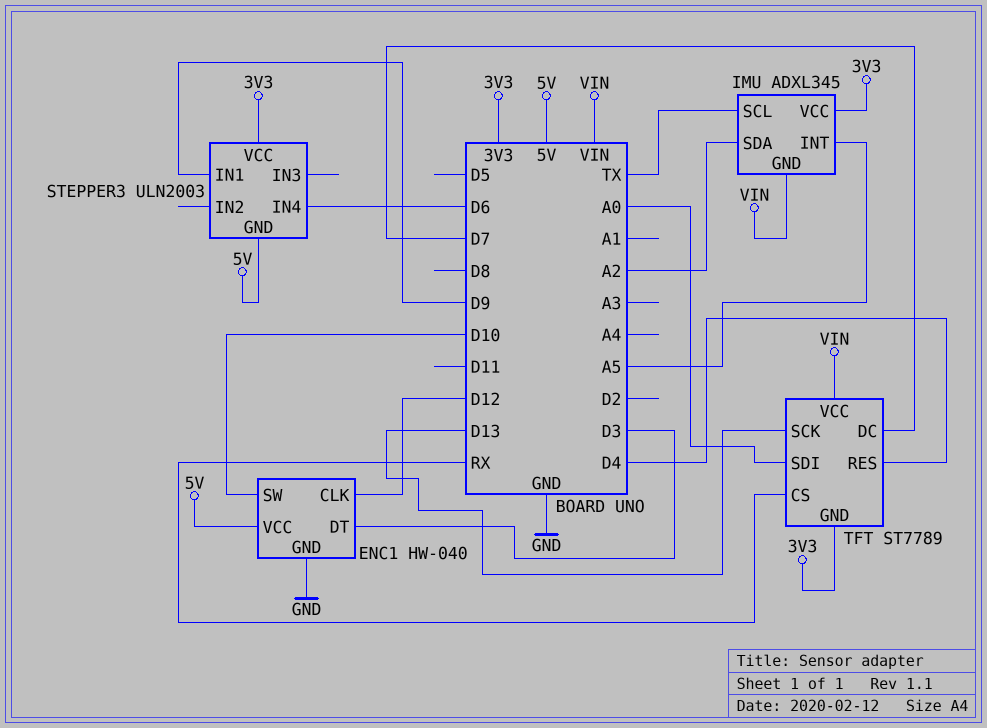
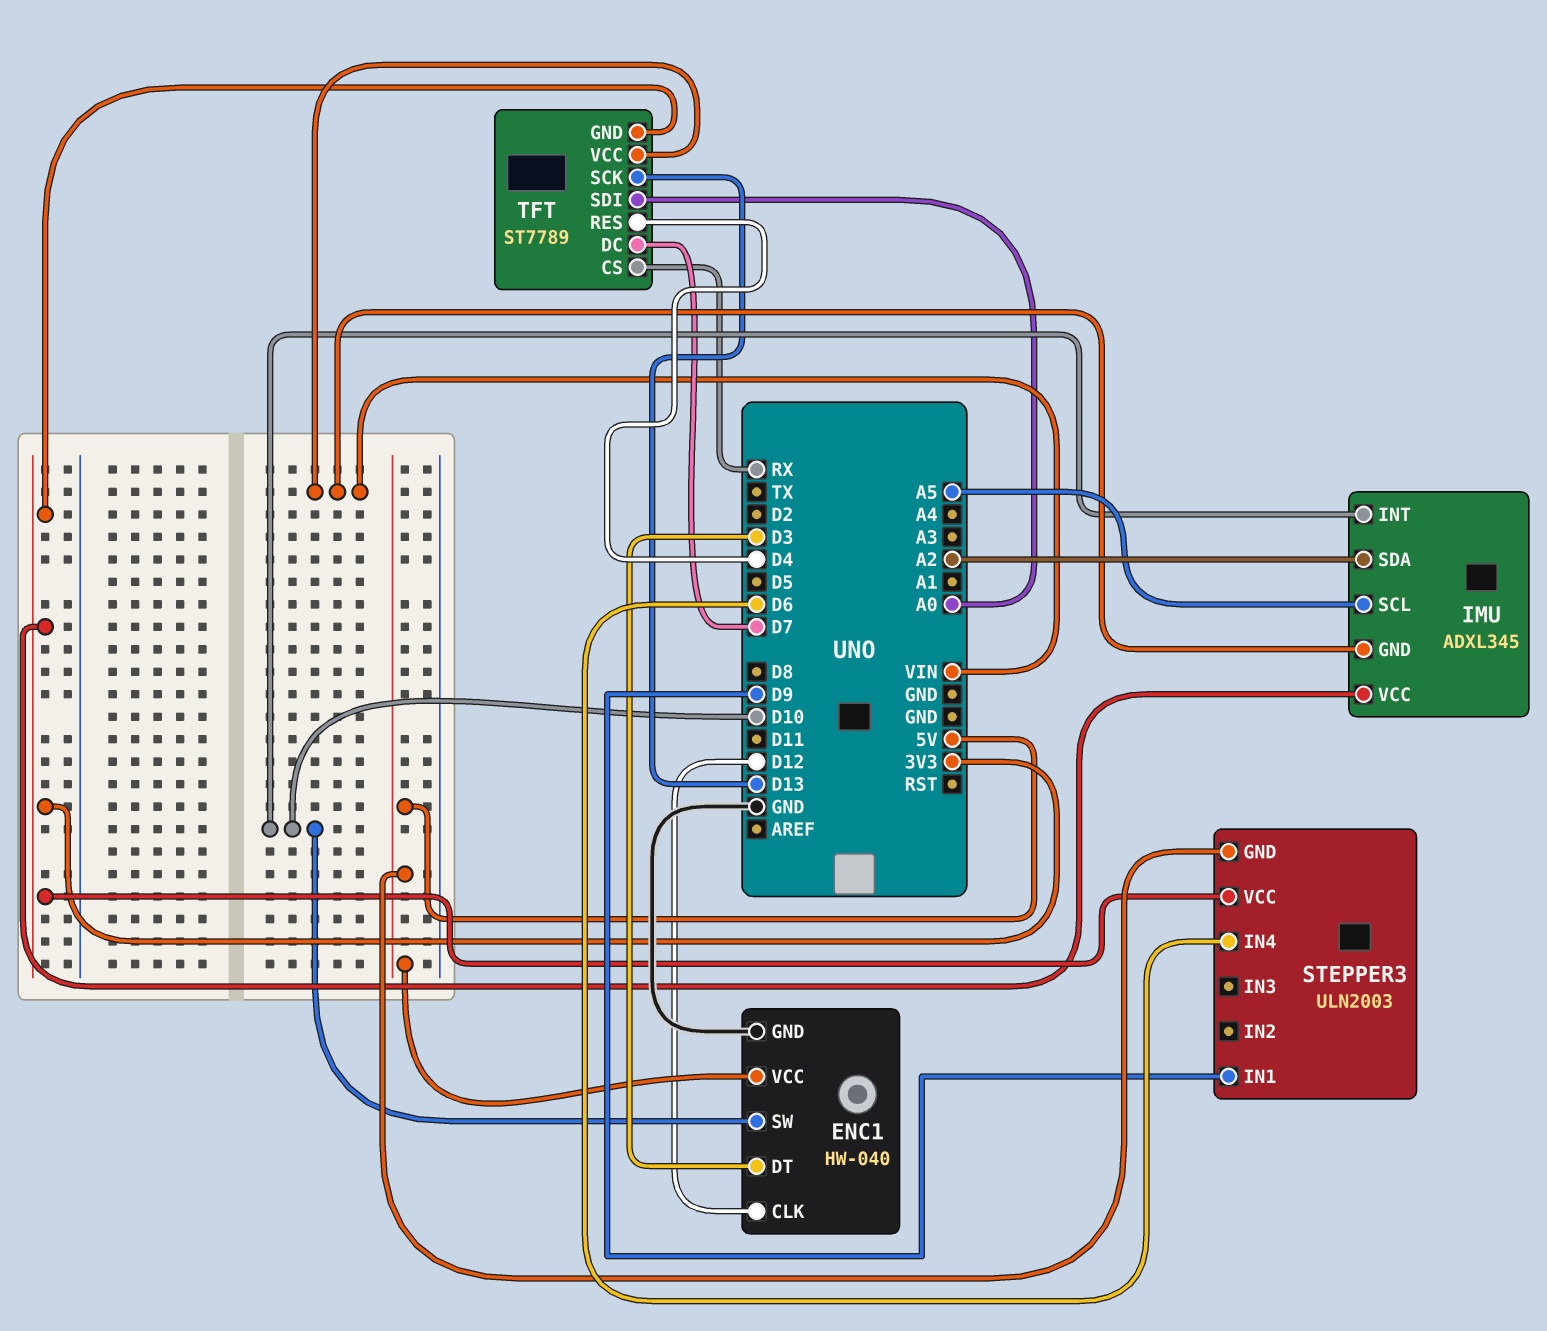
IMU pin INT: A5 -> D10
IMU pin SCL: TX -> A5

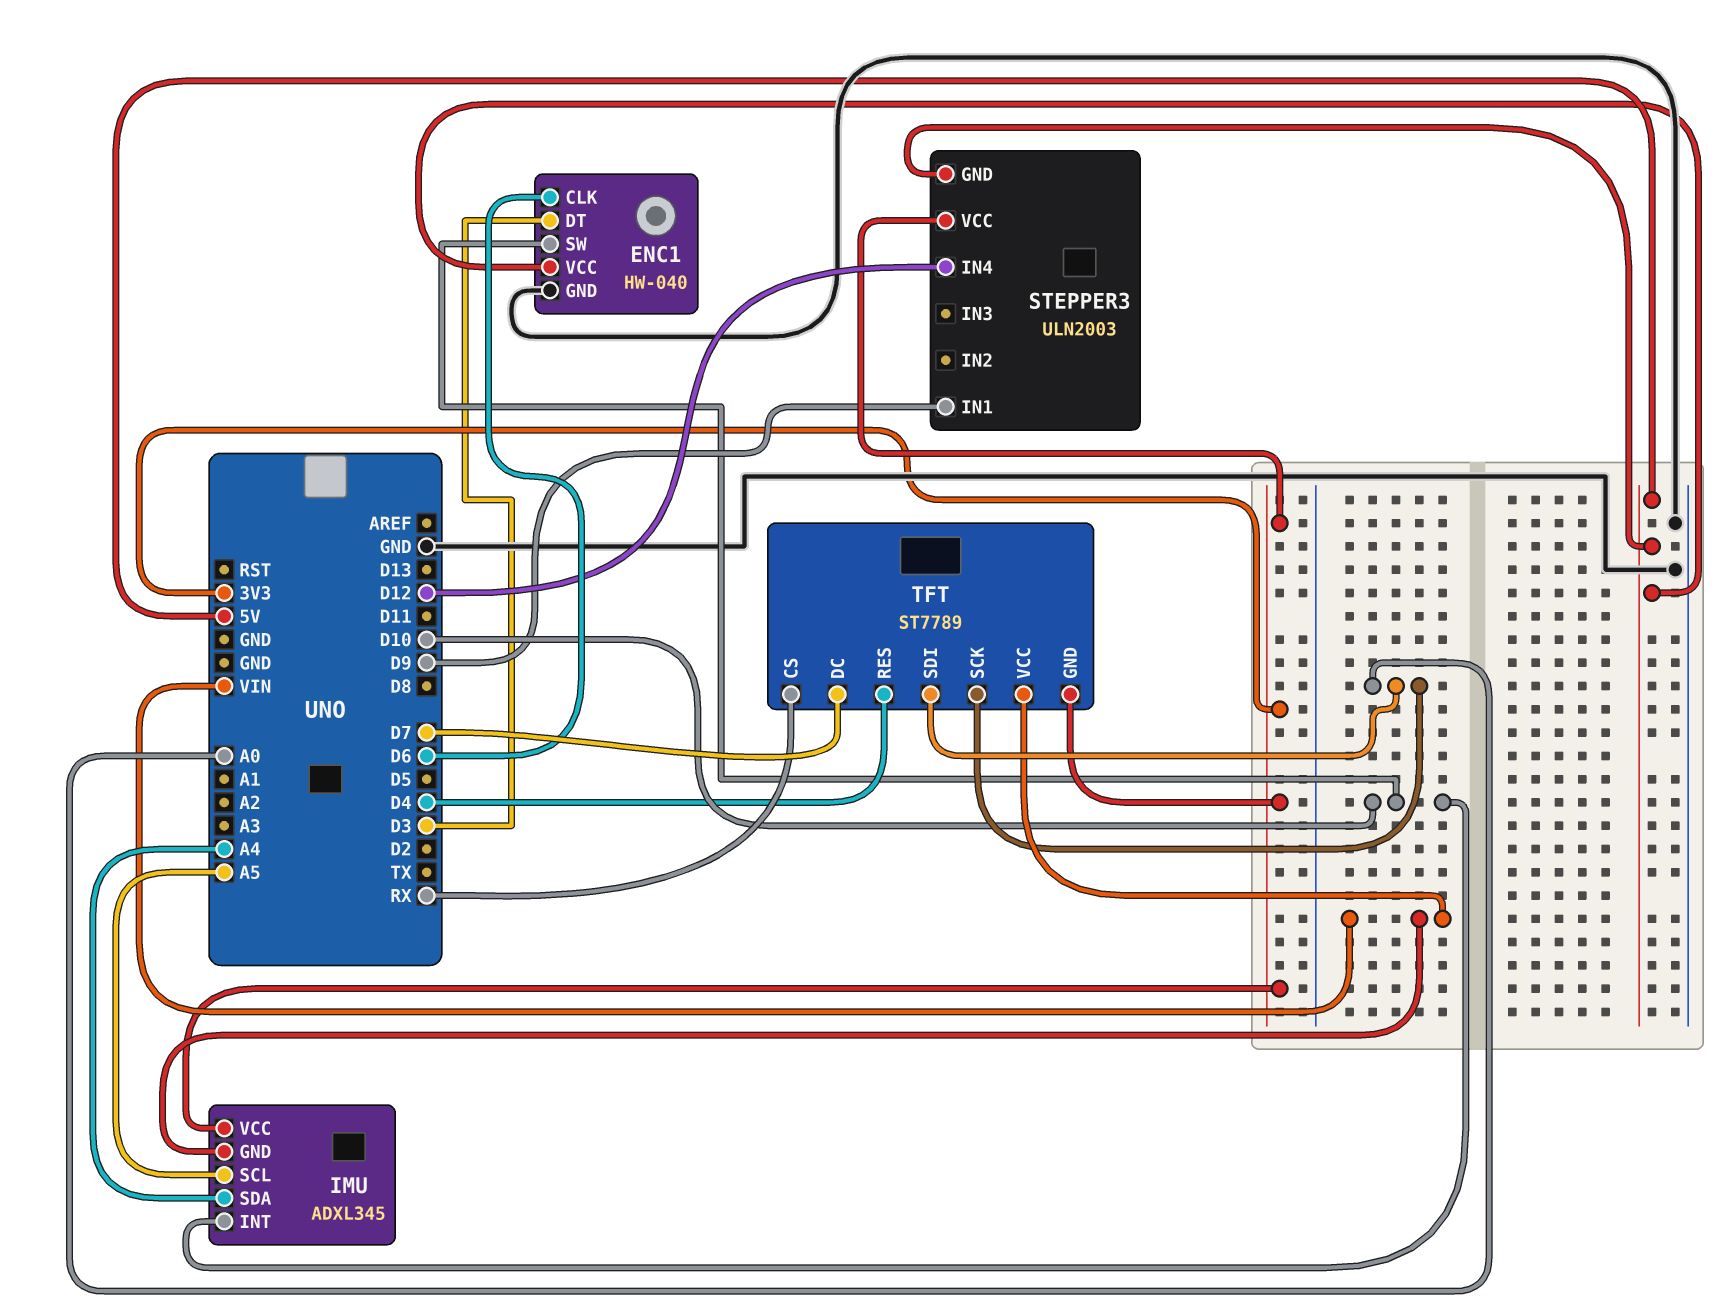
ENC1 pin CLK: D12 -> D6
IMU pin SDA: A2 -> A4
STEPPER3 pin IN4: D6 -> D12
TFT pin SCK: D13 -> A0

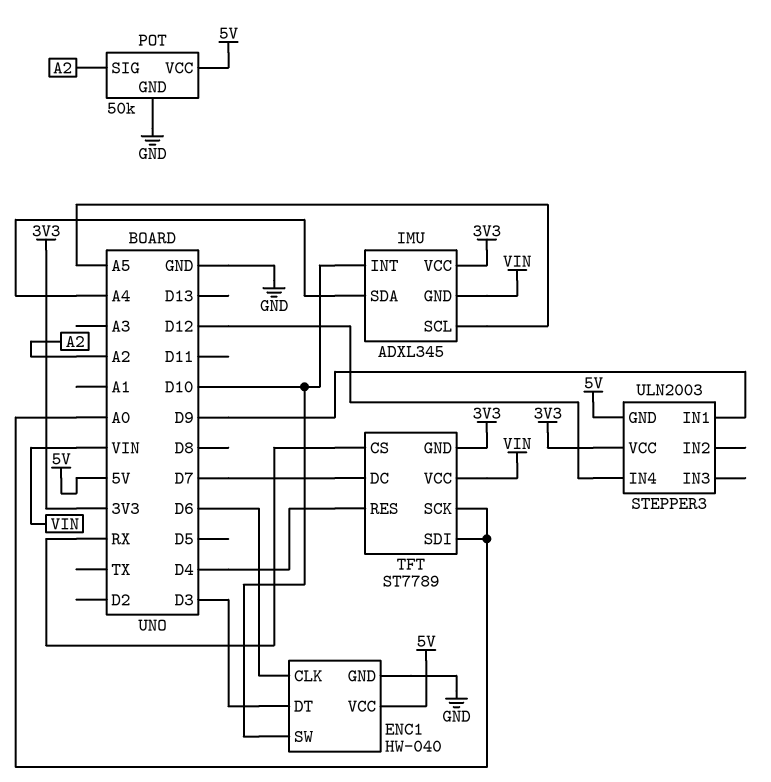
POT: none -> 50k
POT pin GND: none -> GND
POT pin SIG: none -> A2
POT pin VCC: none -> 5V

